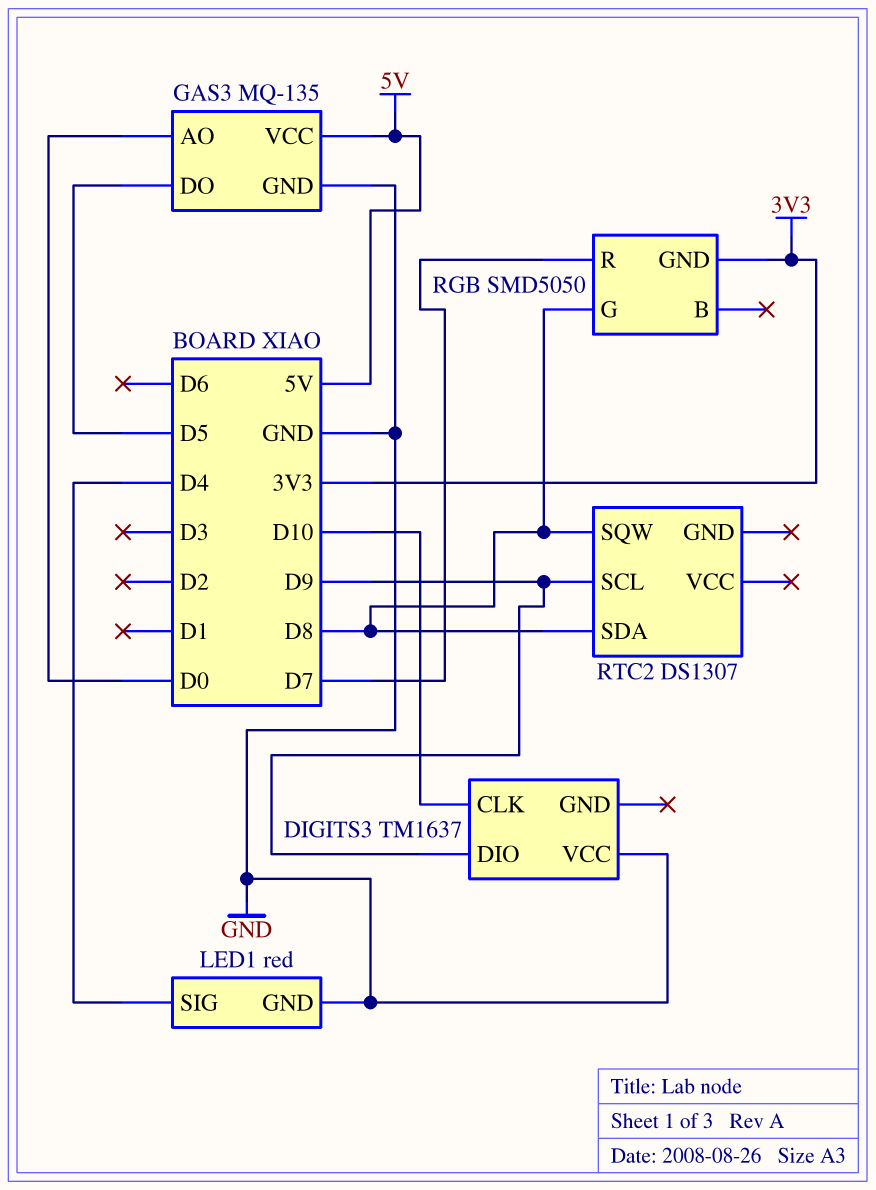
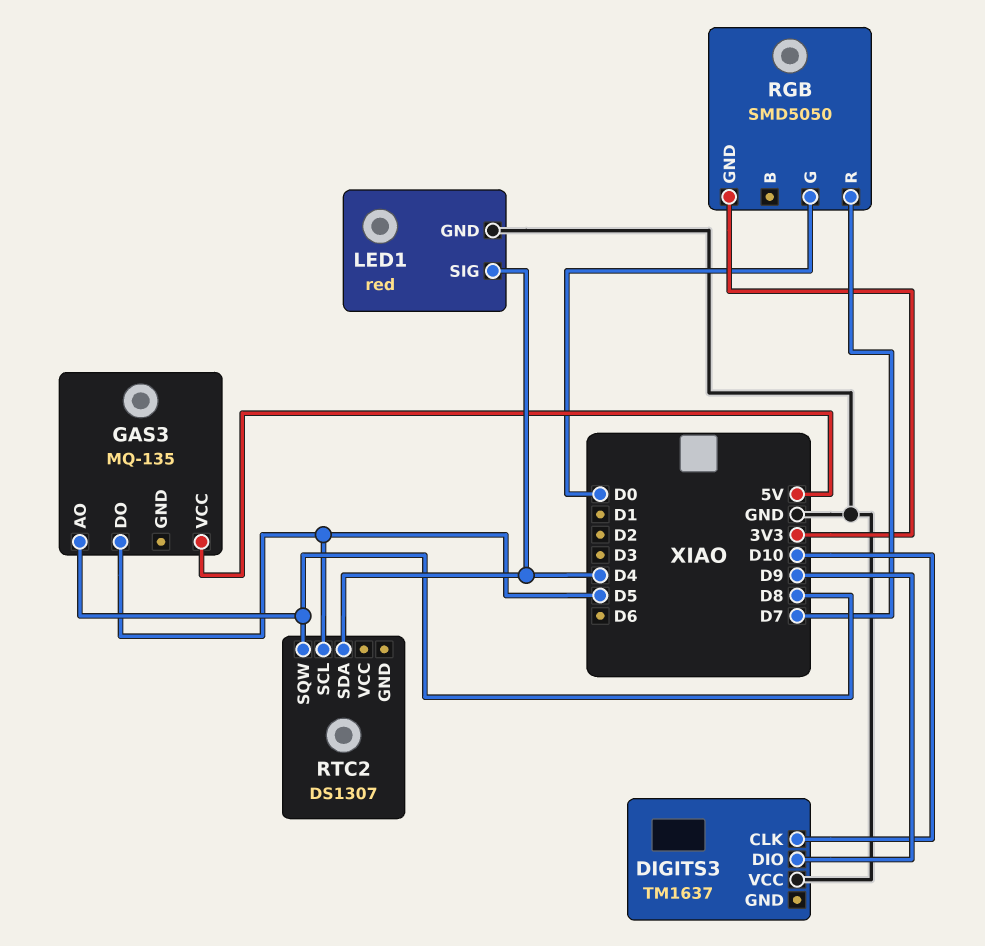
GAS3 pin AO: D0 -> D8
GAS3 pin GND: GND -> none
RGB pin G: D8 -> D0
RTC2 pin SCL: D9 -> D5
RTC2 pin SDA: D8 -> D4

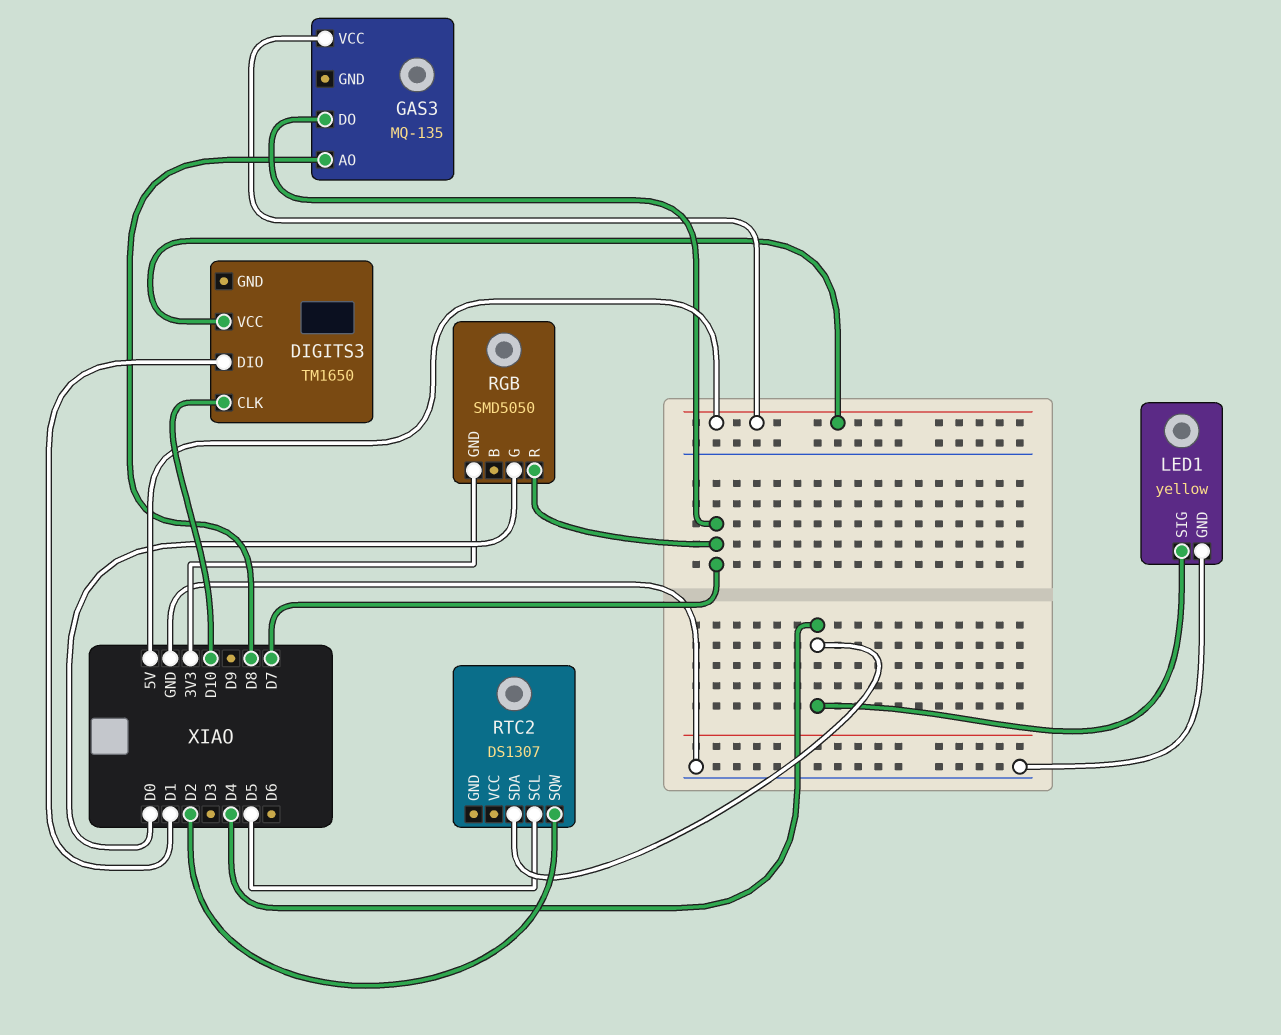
DIGITS3: TM1637 -> TM1650
DIGITS3 pin DIO: D9 -> D1
DIGITS3 pin VCC: GND -> 5V
GAS3 pin DO: D5 -> D7
LED1: red -> yellow
RTC2 pin SQW: D8 -> D2

